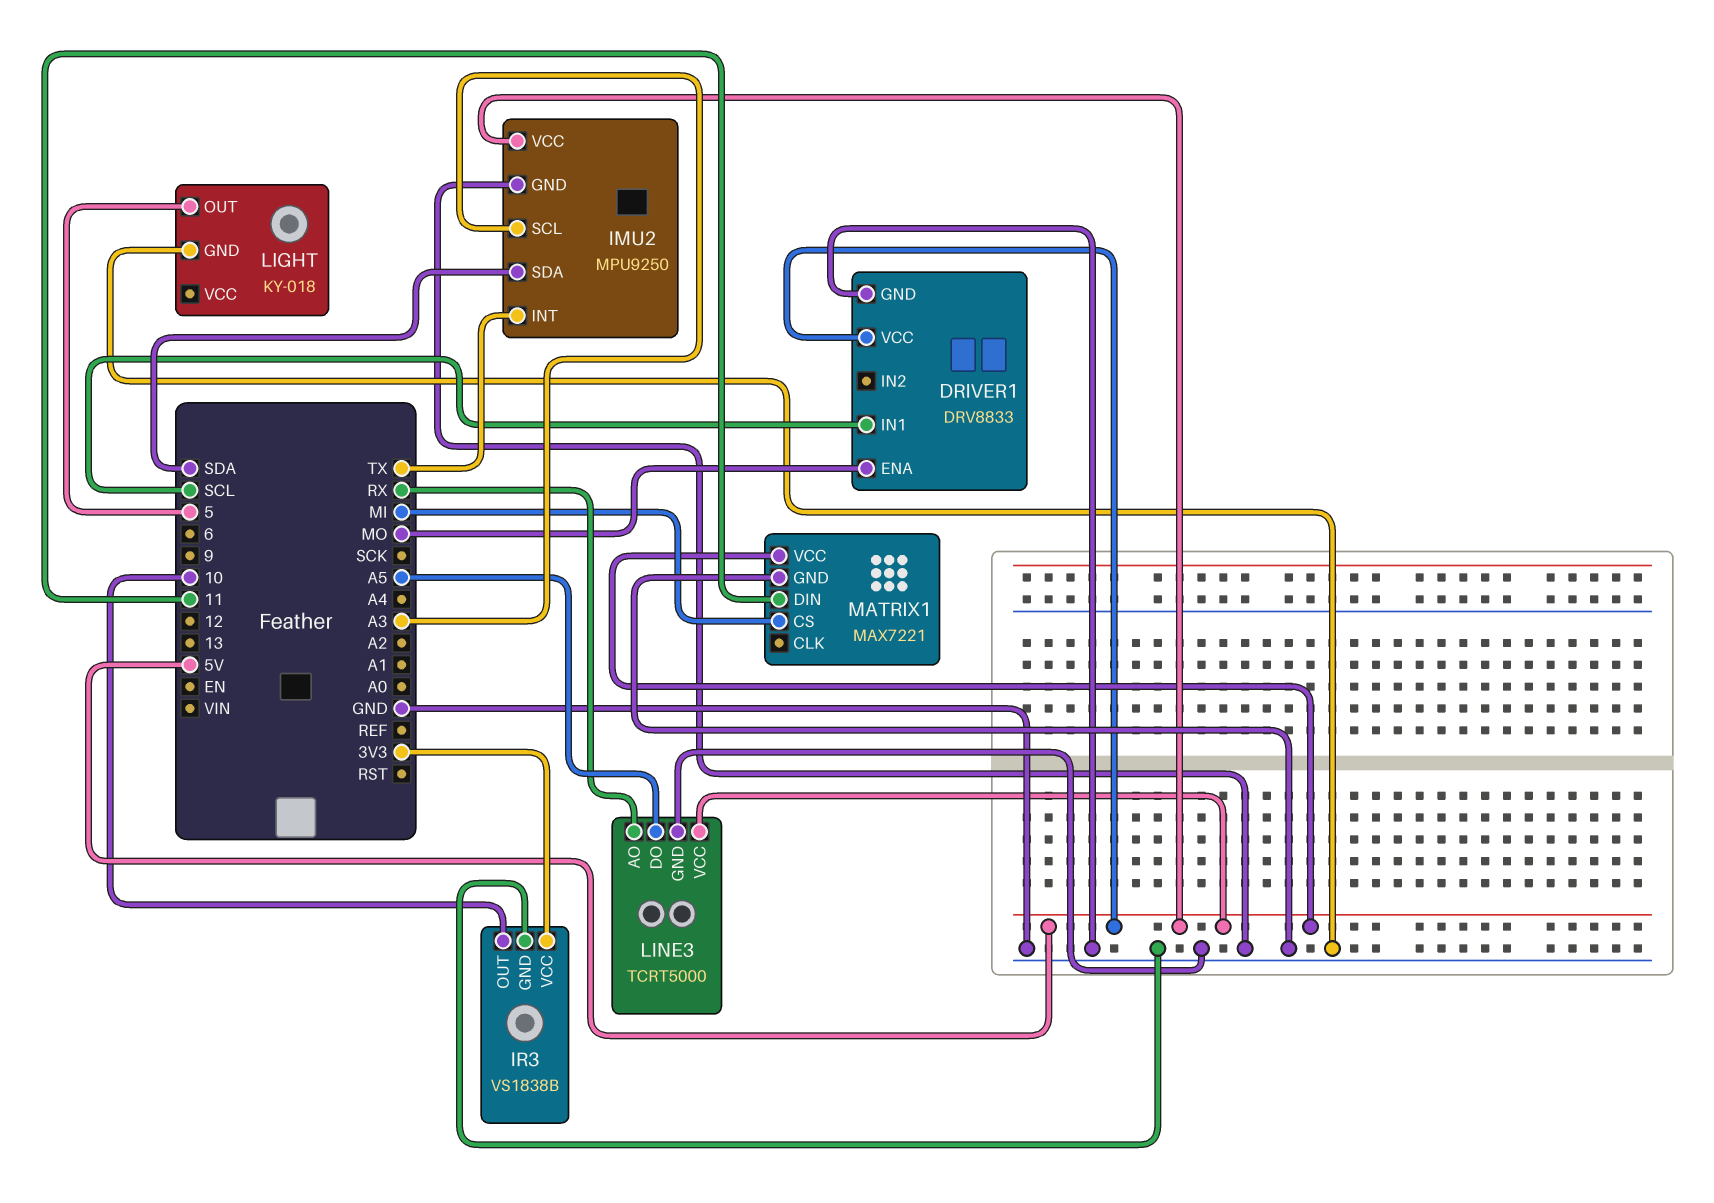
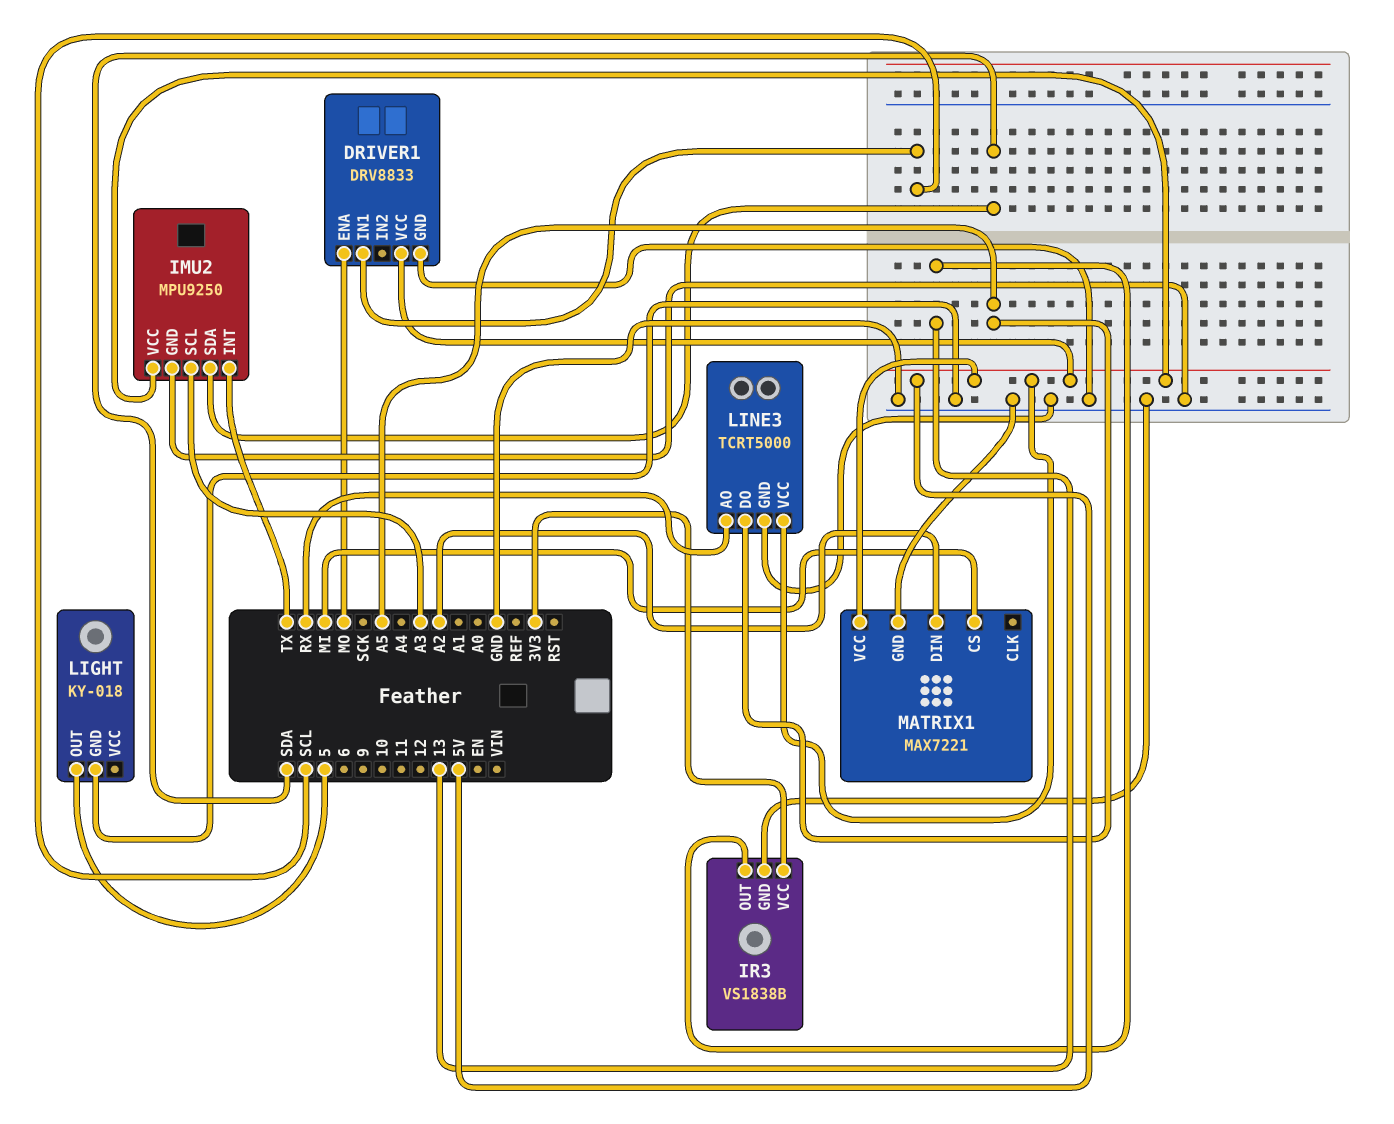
IR3 pin OUT: 10 -> 13
MATRIX1 pin DIN: 11 -> A2

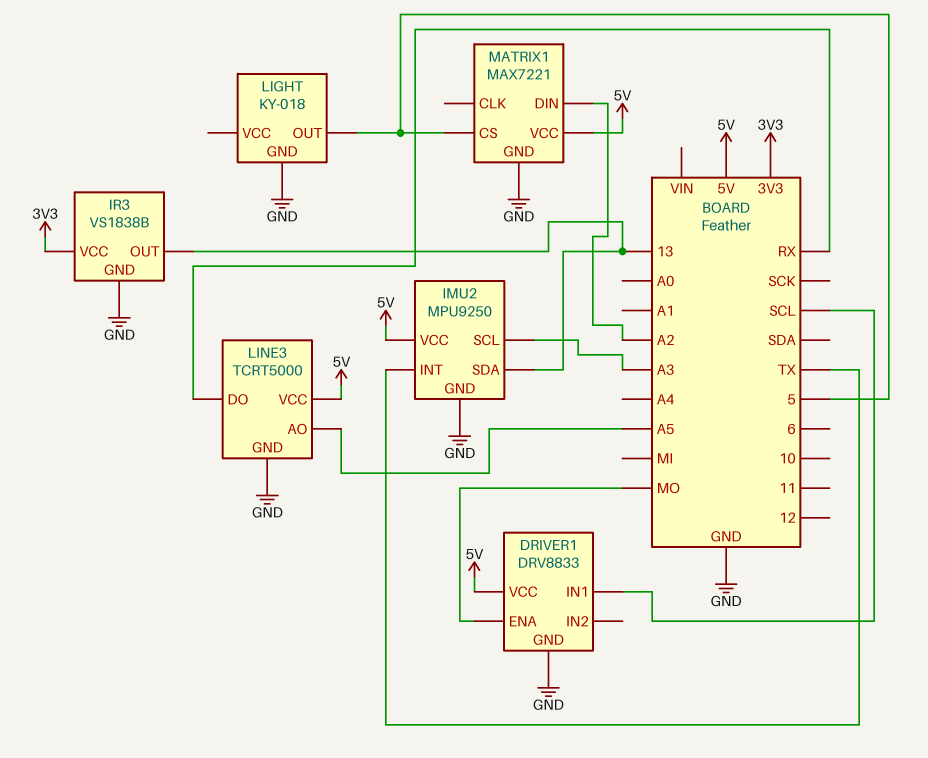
IMU2 pin SDA: SDA -> 13
LINE3 pin AO: RX -> A5
LINE3 pin DO: A5 -> RX
MATRIX1 pin CS: MI -> 5

